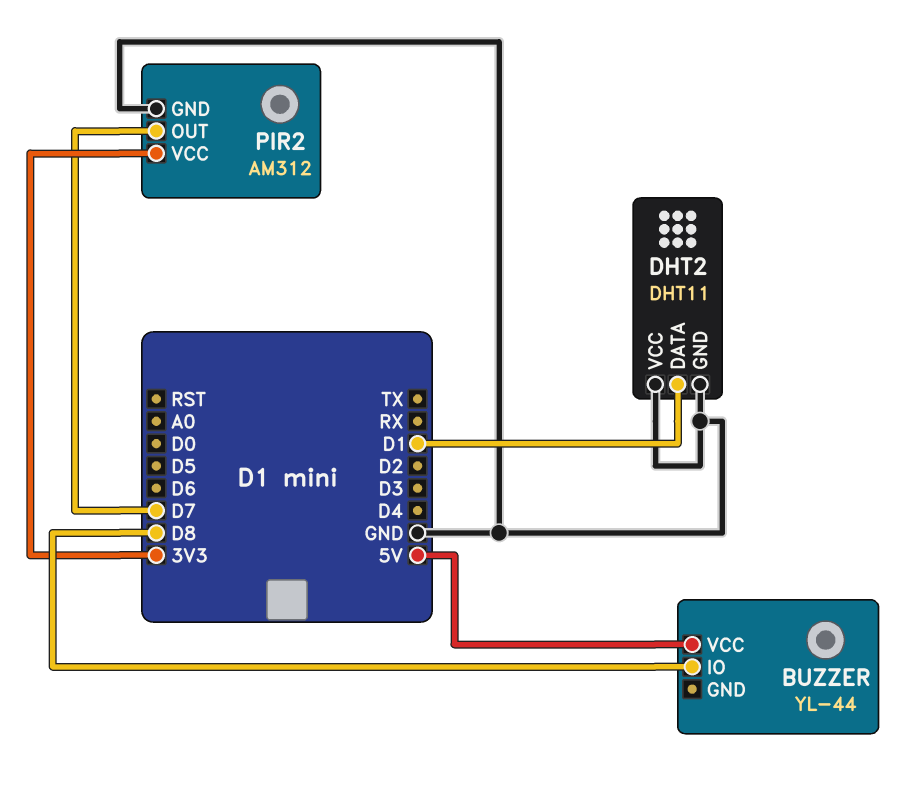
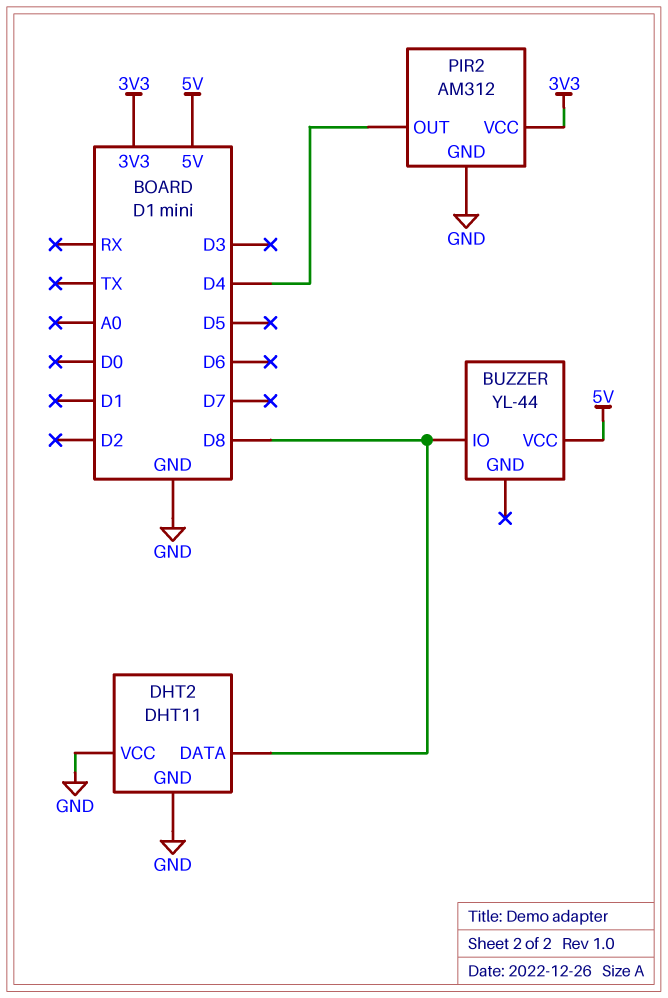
DHT2 pin DATA: D1 -> D8
PIR2 pin OUT: D7 -> D4

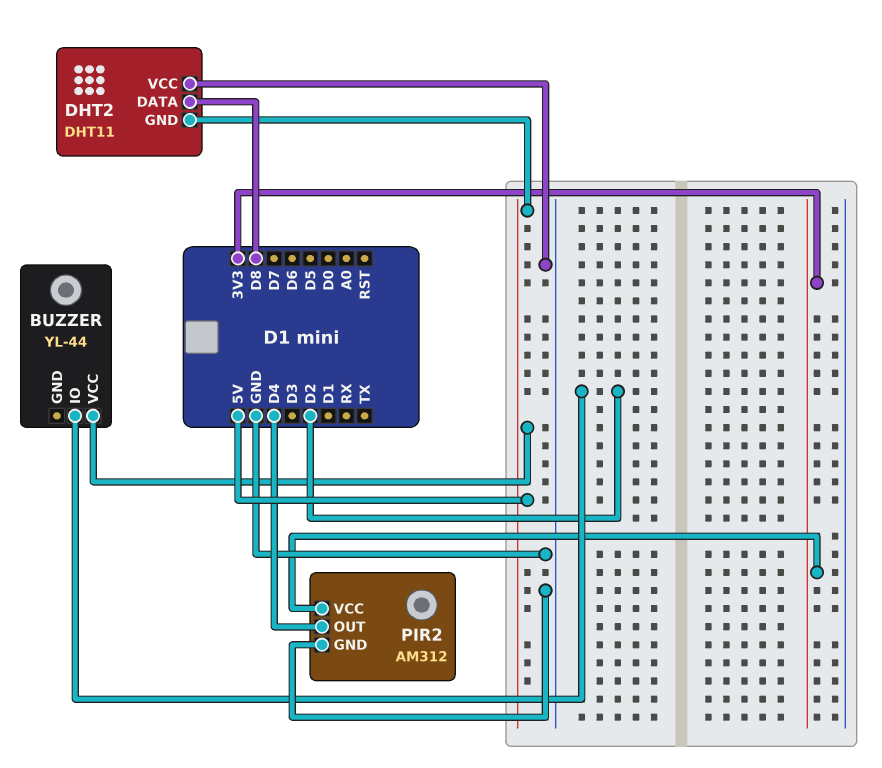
BUZZER pin IO: D8 -> D2
DHT2 pin GND: GND -> 5V

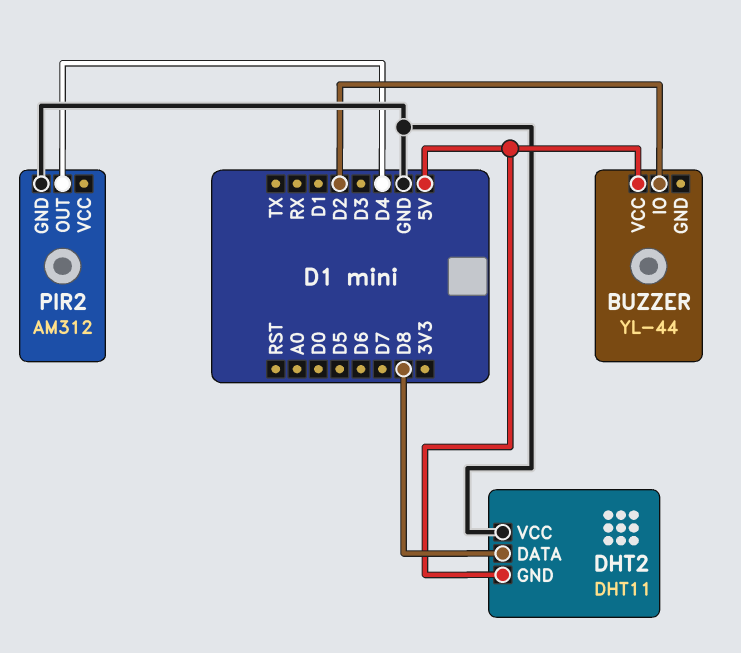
PIR2 pin VCC: 3V3 -> none

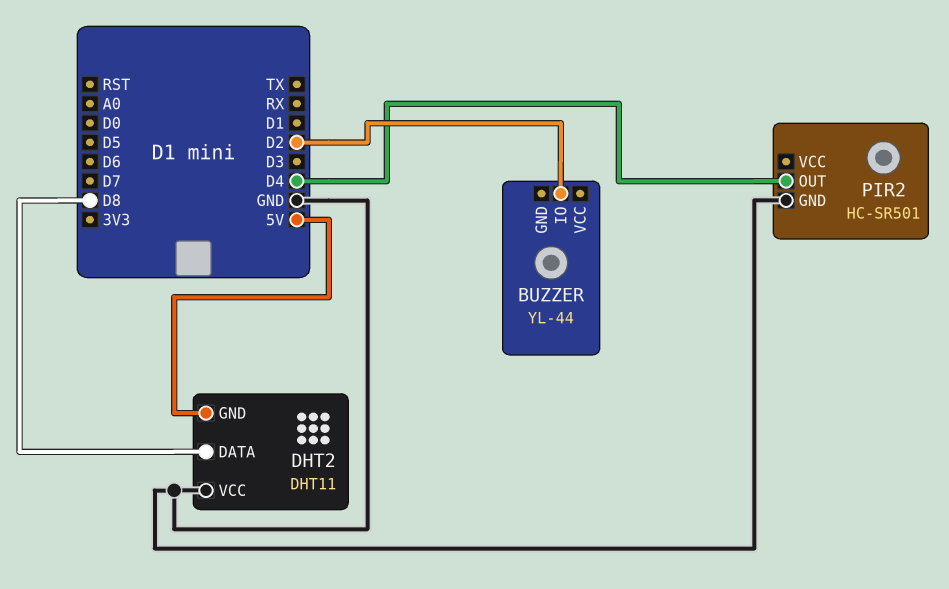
BUZZER pin VCC: 5V -> none
PIR2: AM312 -> HC-SR501

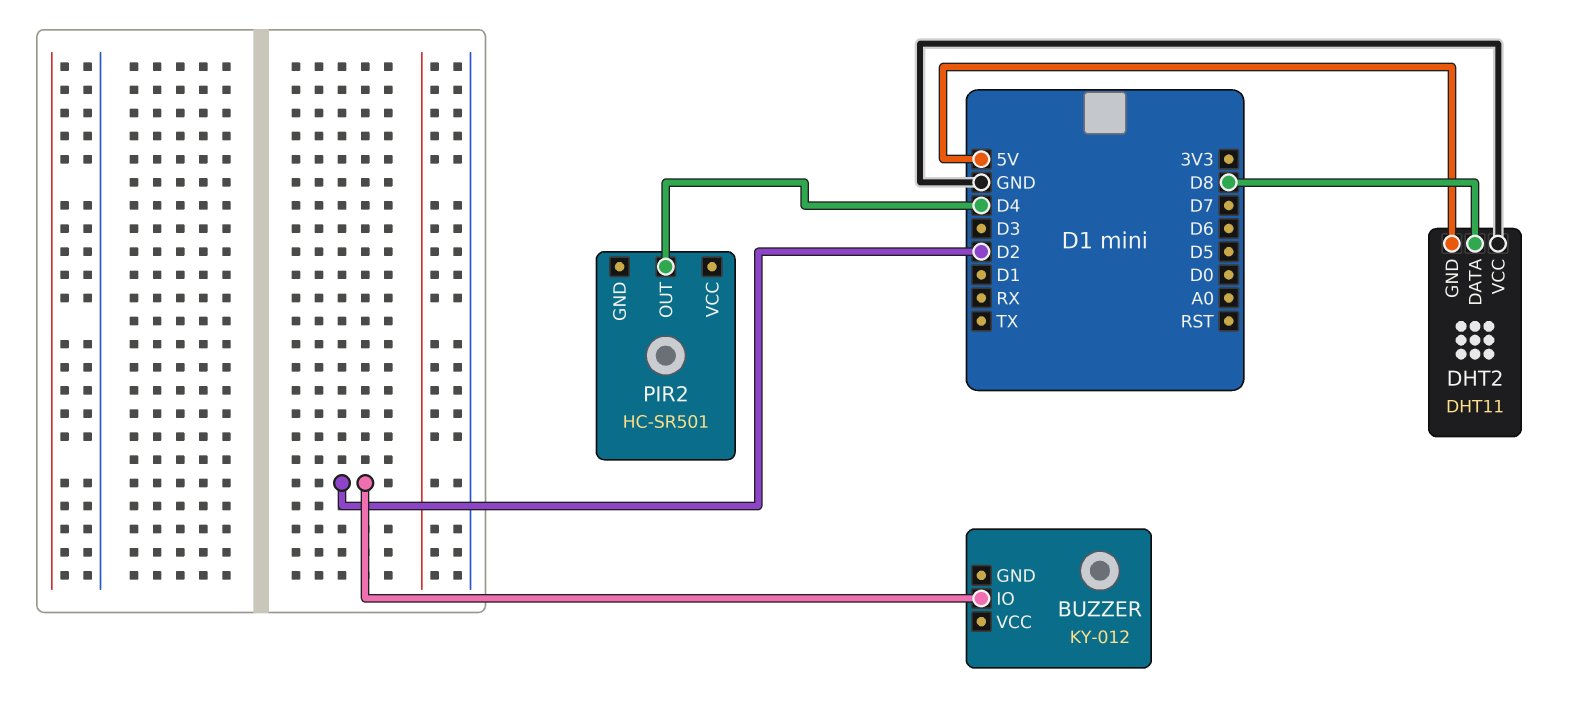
BUZZER: YL-44 -> KY-012
PIR2 pin GND: GND -> none

